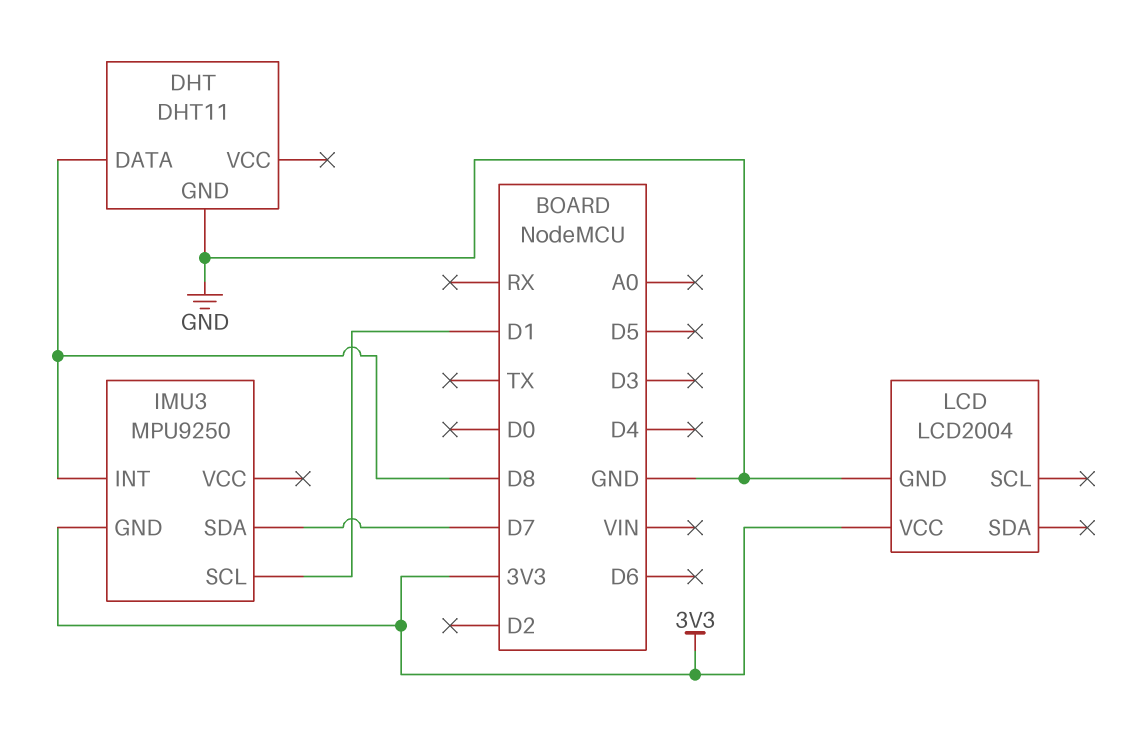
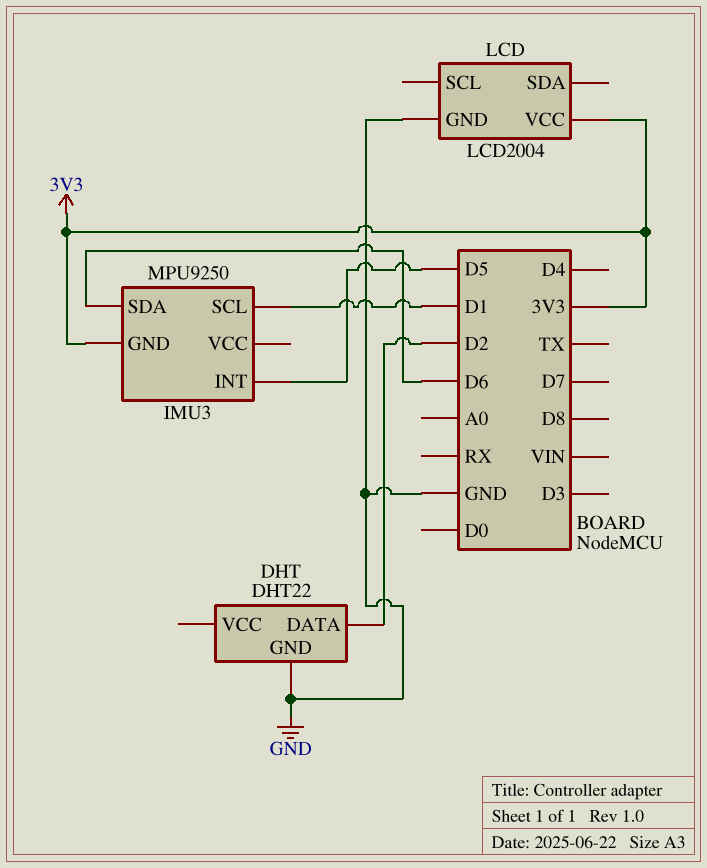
DHT: DHT11 -> DHT22
DHT pin DATA: D8 -> D2
IMU3 pin INT: D8 -> D5
IMU3 pin SDA: D7 -> D6

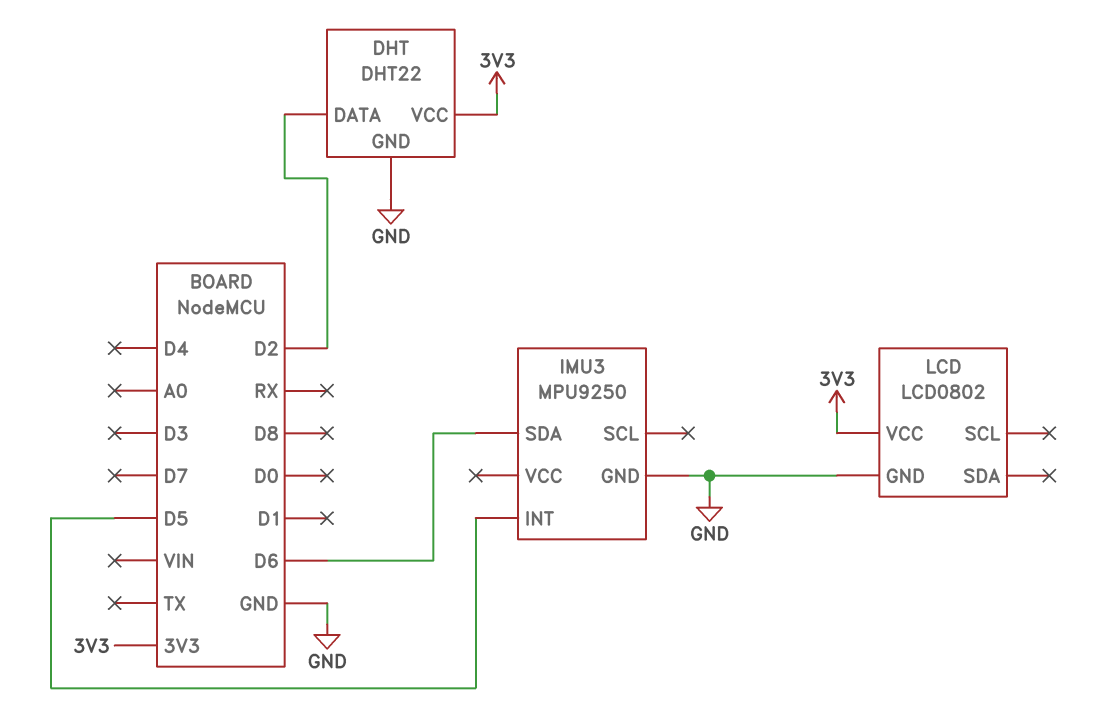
DHT pin VCC: none -> 3V3
IMU3 pin GND: 3V3 -> GND
IMU3 pin SCL: D1 -> none
LCD: LCD2004 -> LCD0802

